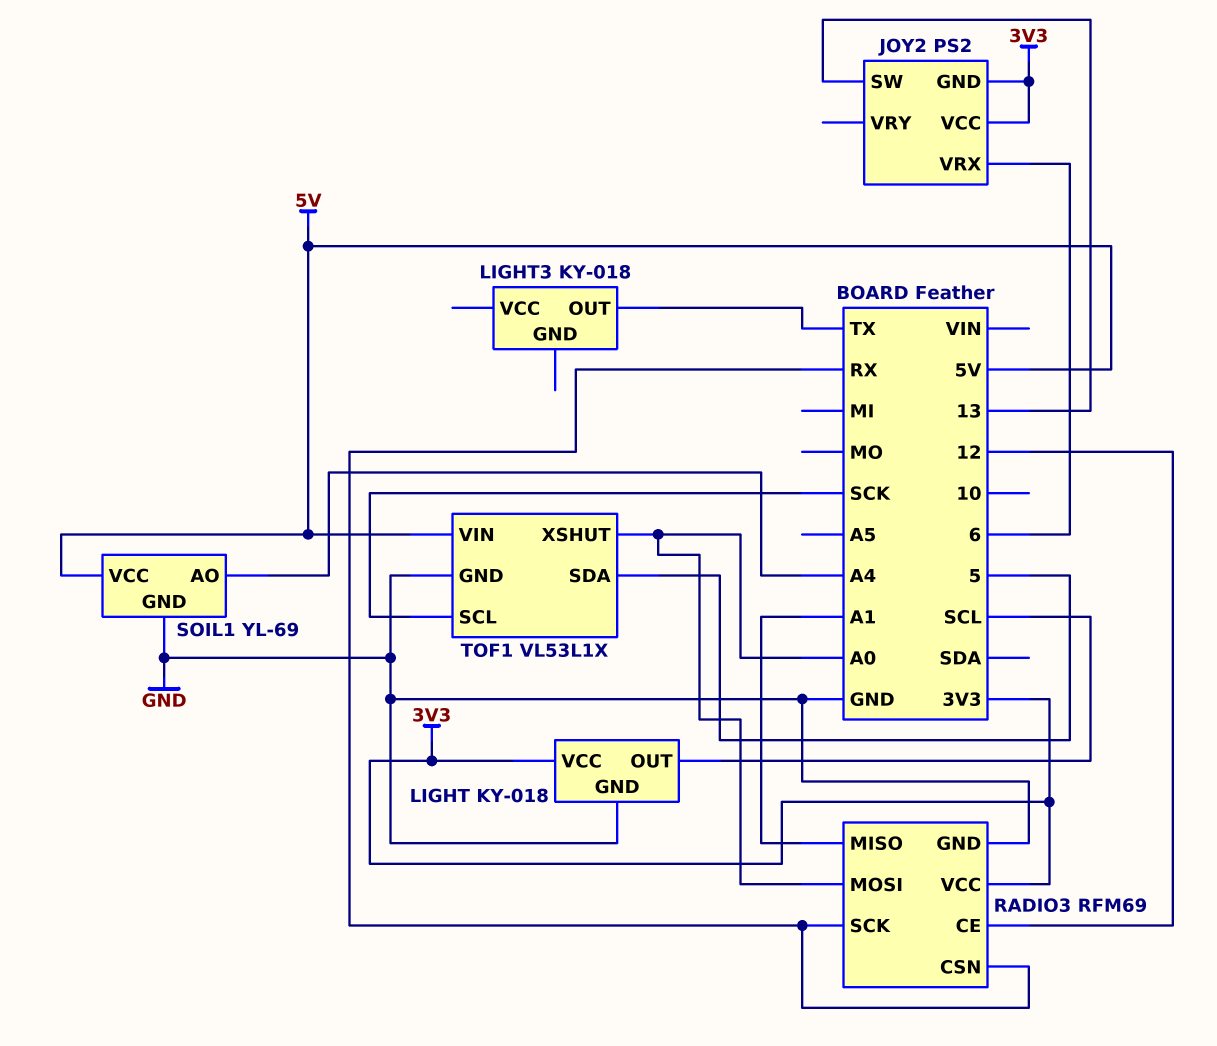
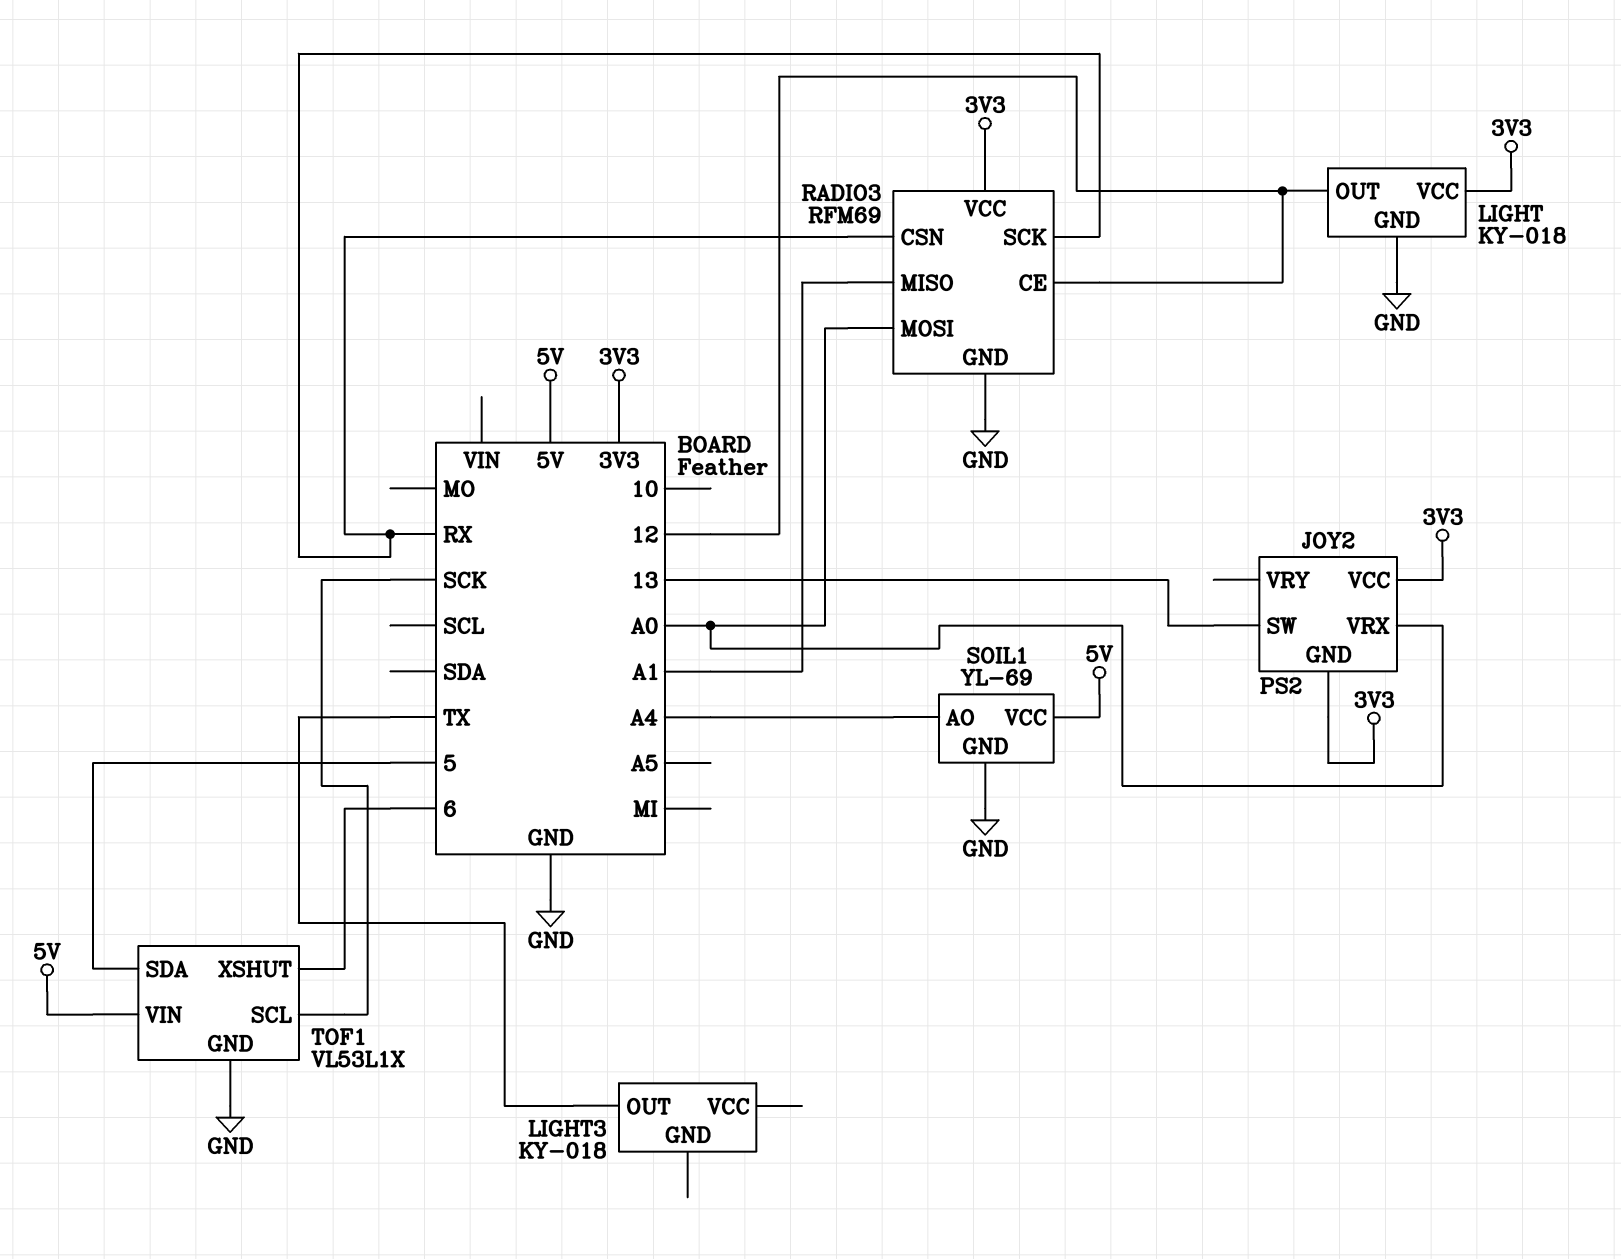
JOY2 pin VRX: 6 -> A0
LIGHT pin OUT: SCL -> 12
TOF1 pin XSHUT: A0 -> 6

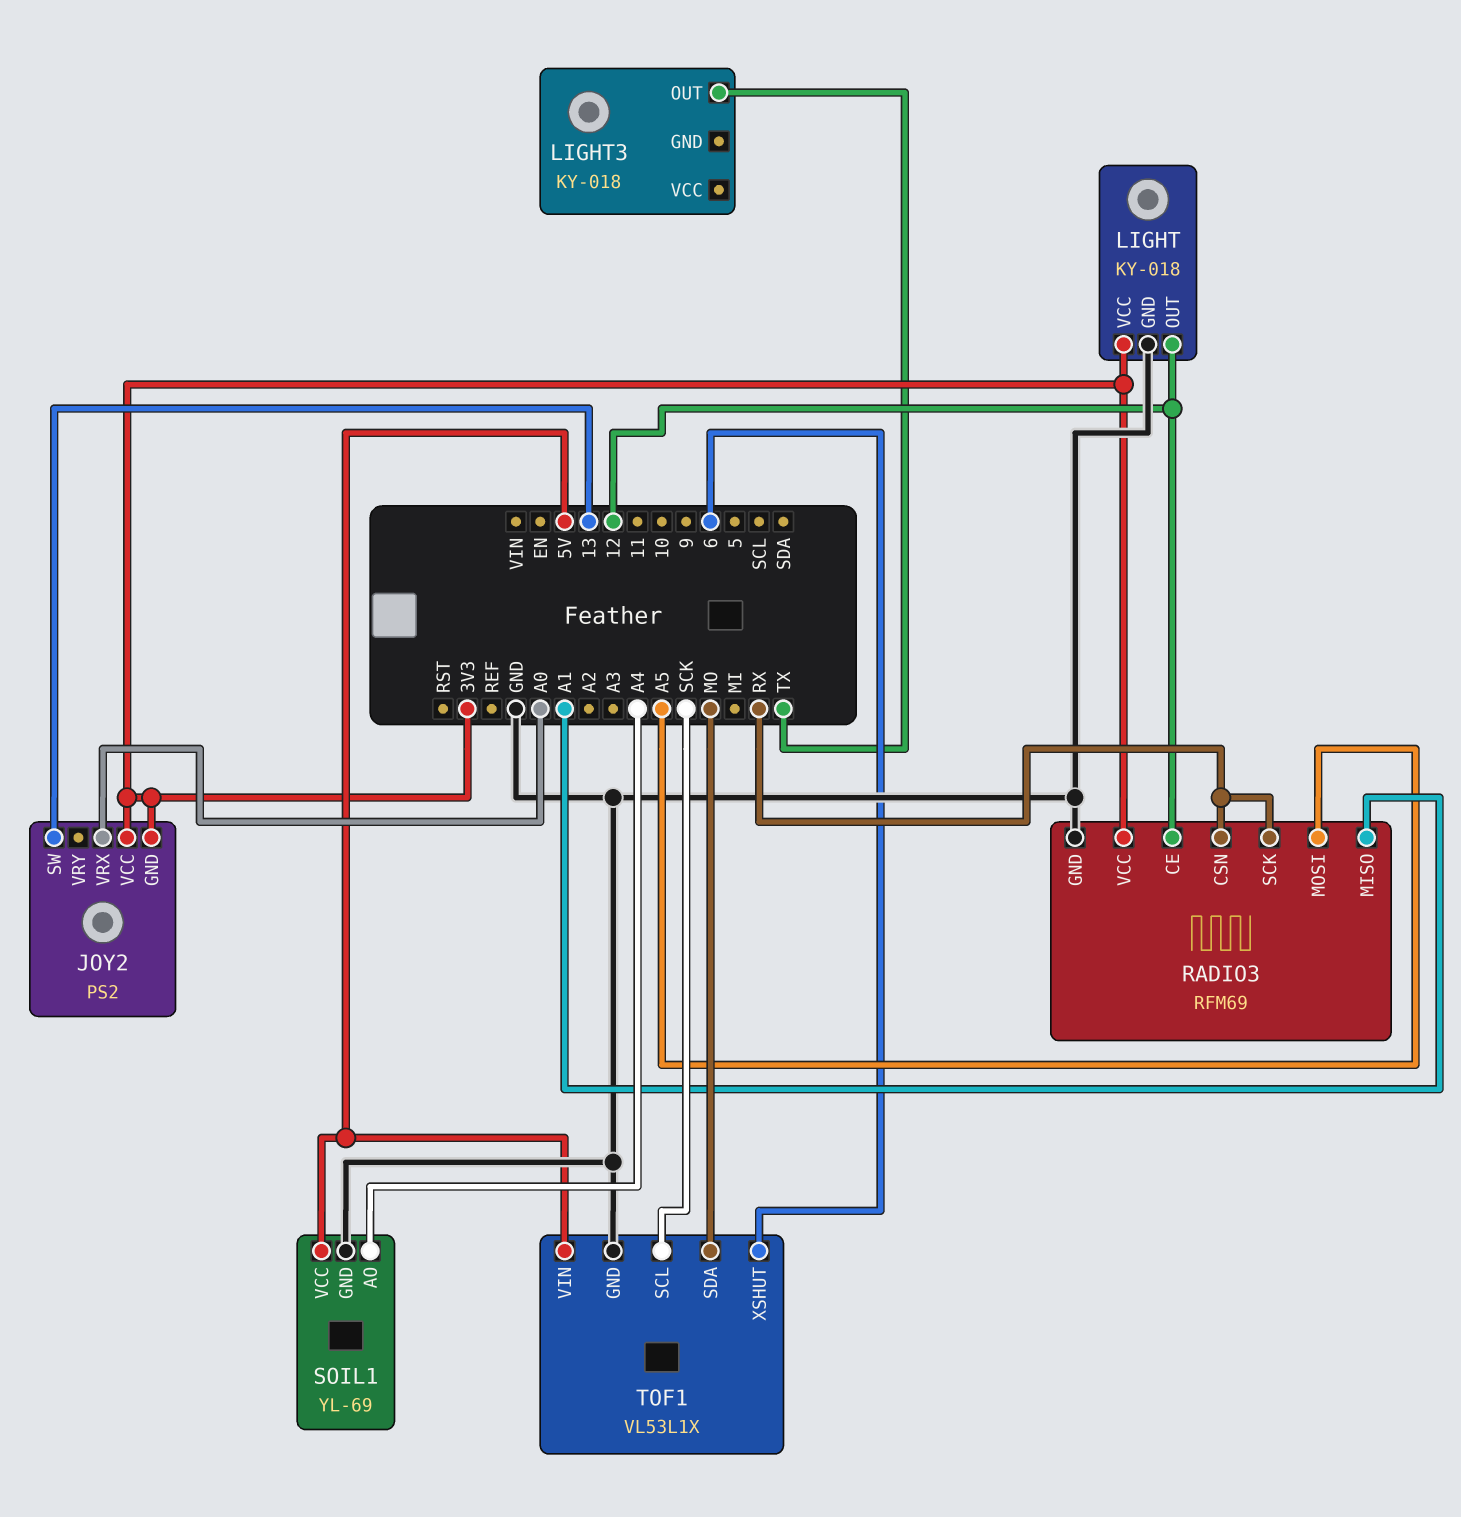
RADIO3 pin MOSI: A0 -> A5
TOF1 pin SDA: 5 -> MO

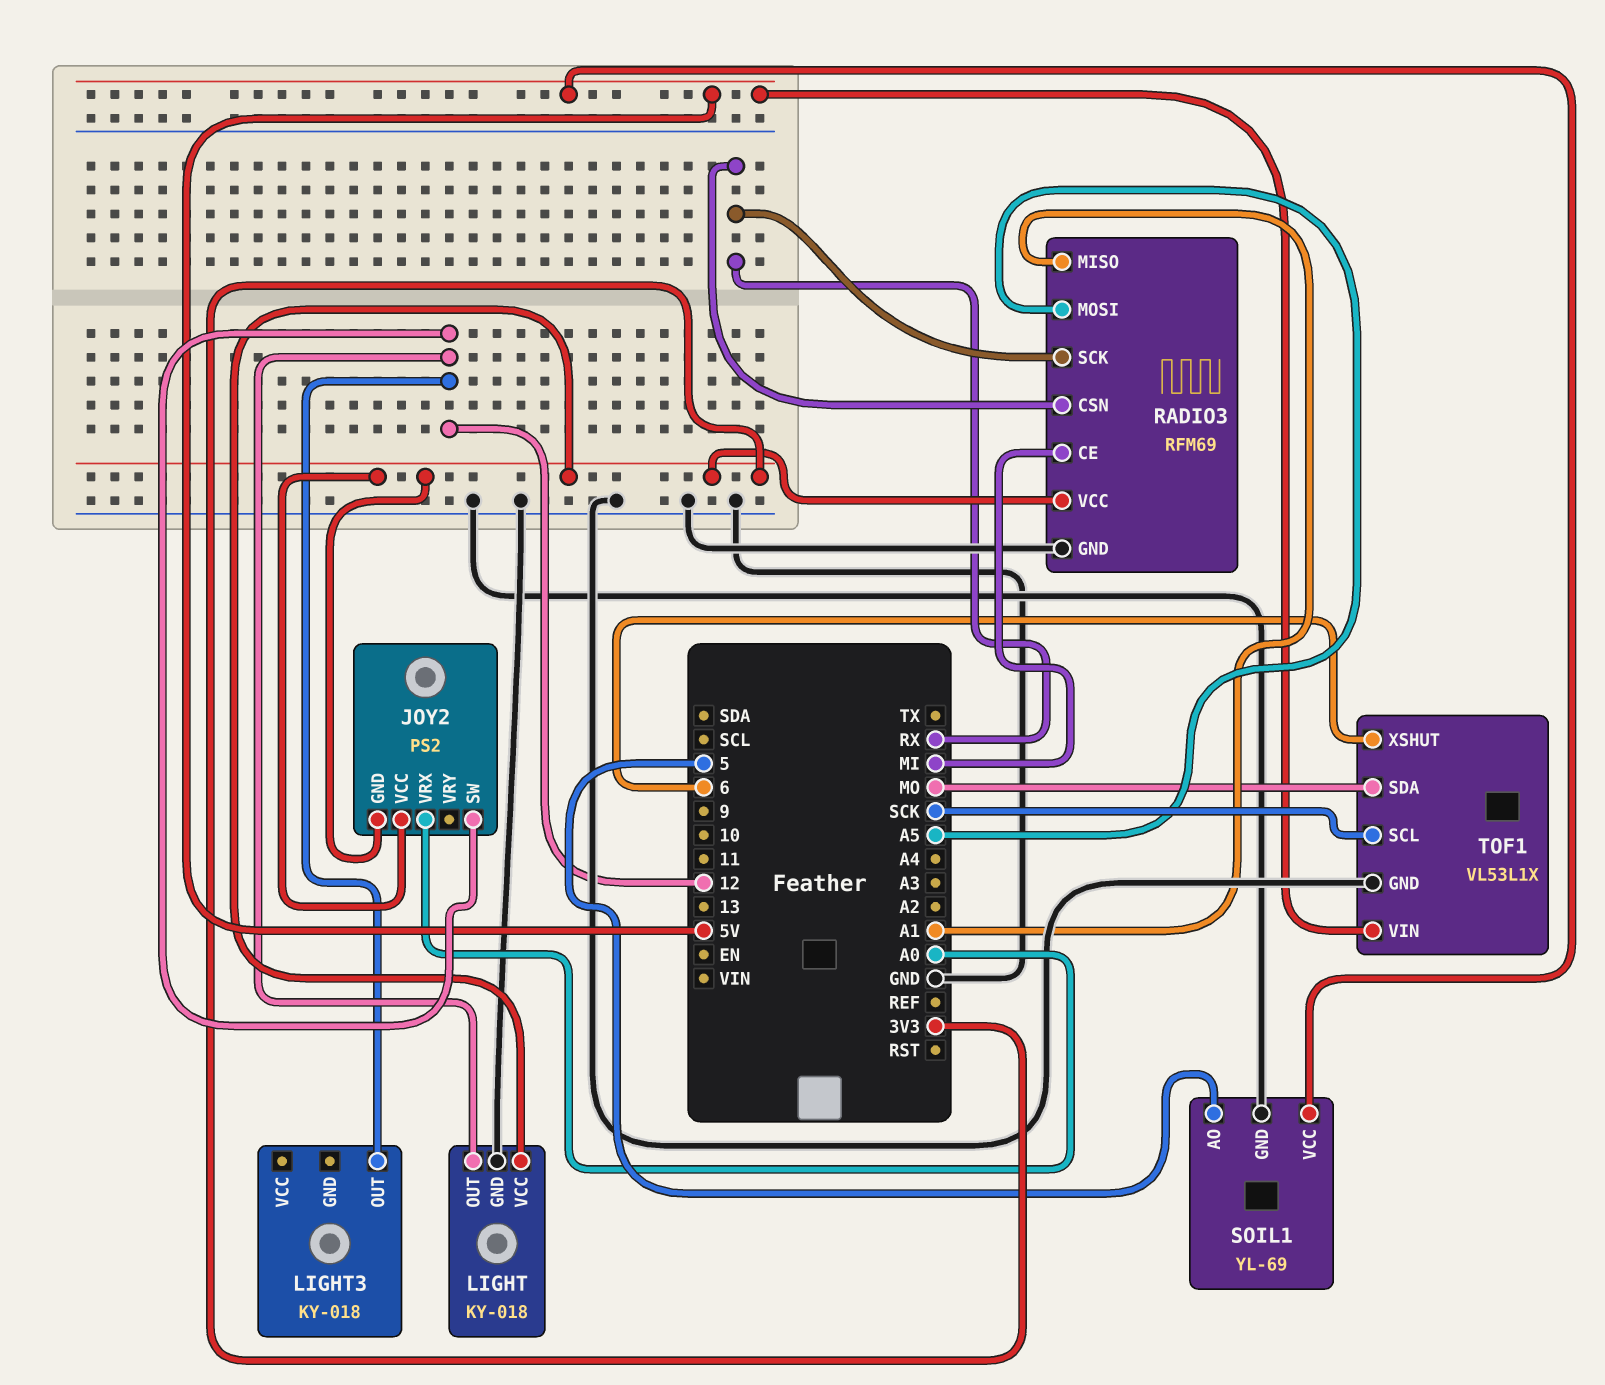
JOY2 pin SW: 13 -> 12
LIGHT3 pin OUT: TX -> 12
RADIO3 pin CE: 12 -> MI
SOIL1 pin AO: A4 -> 5

